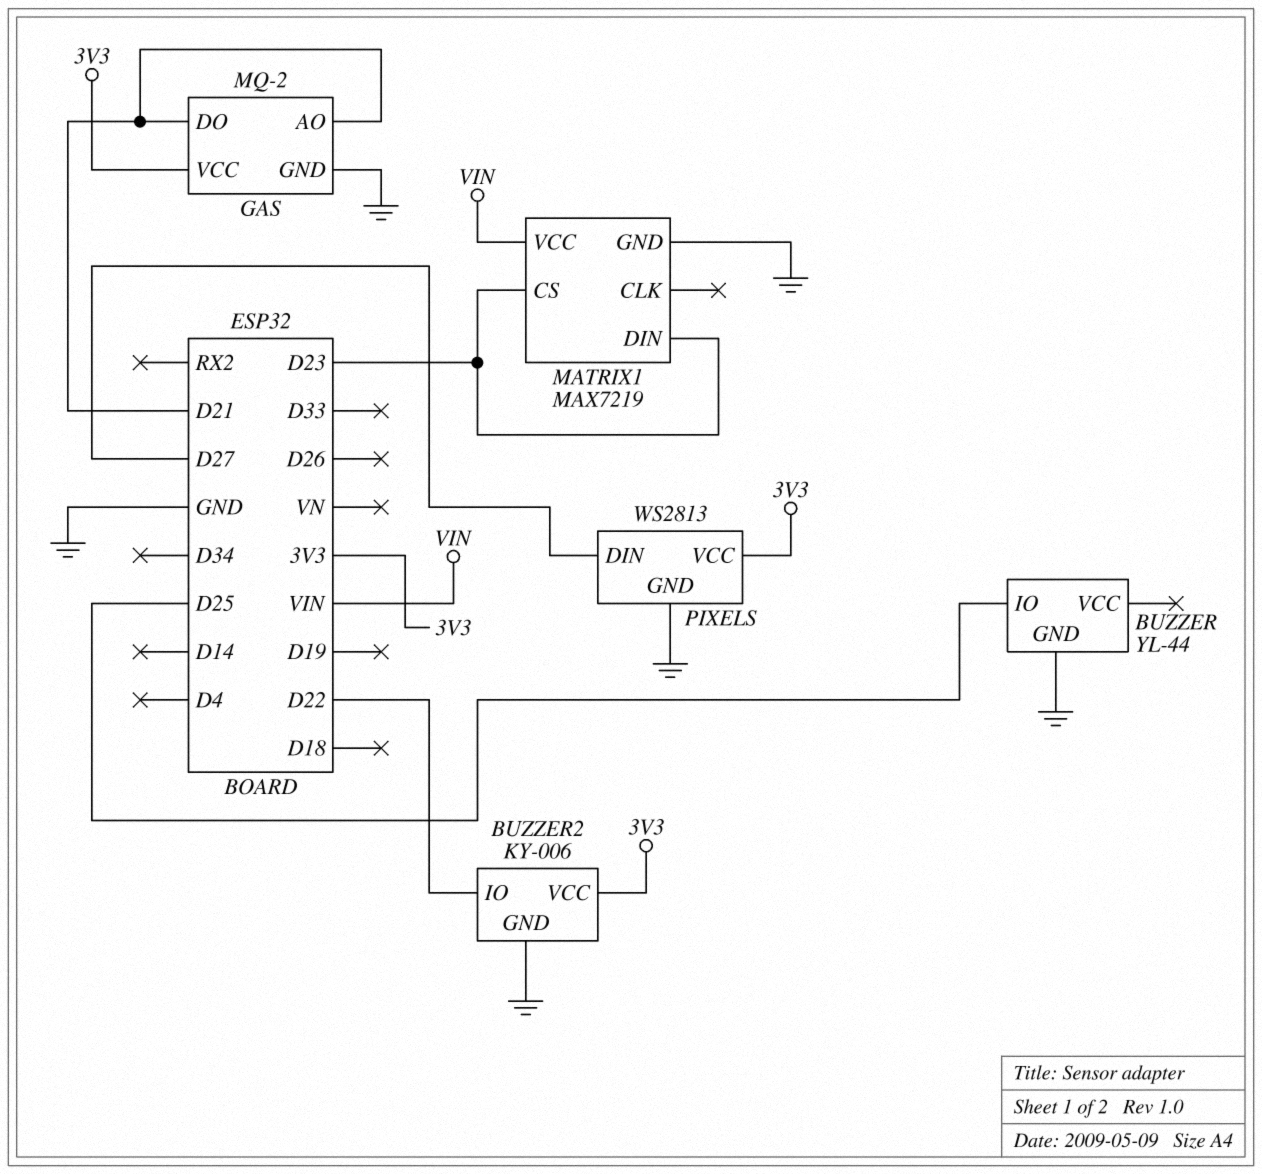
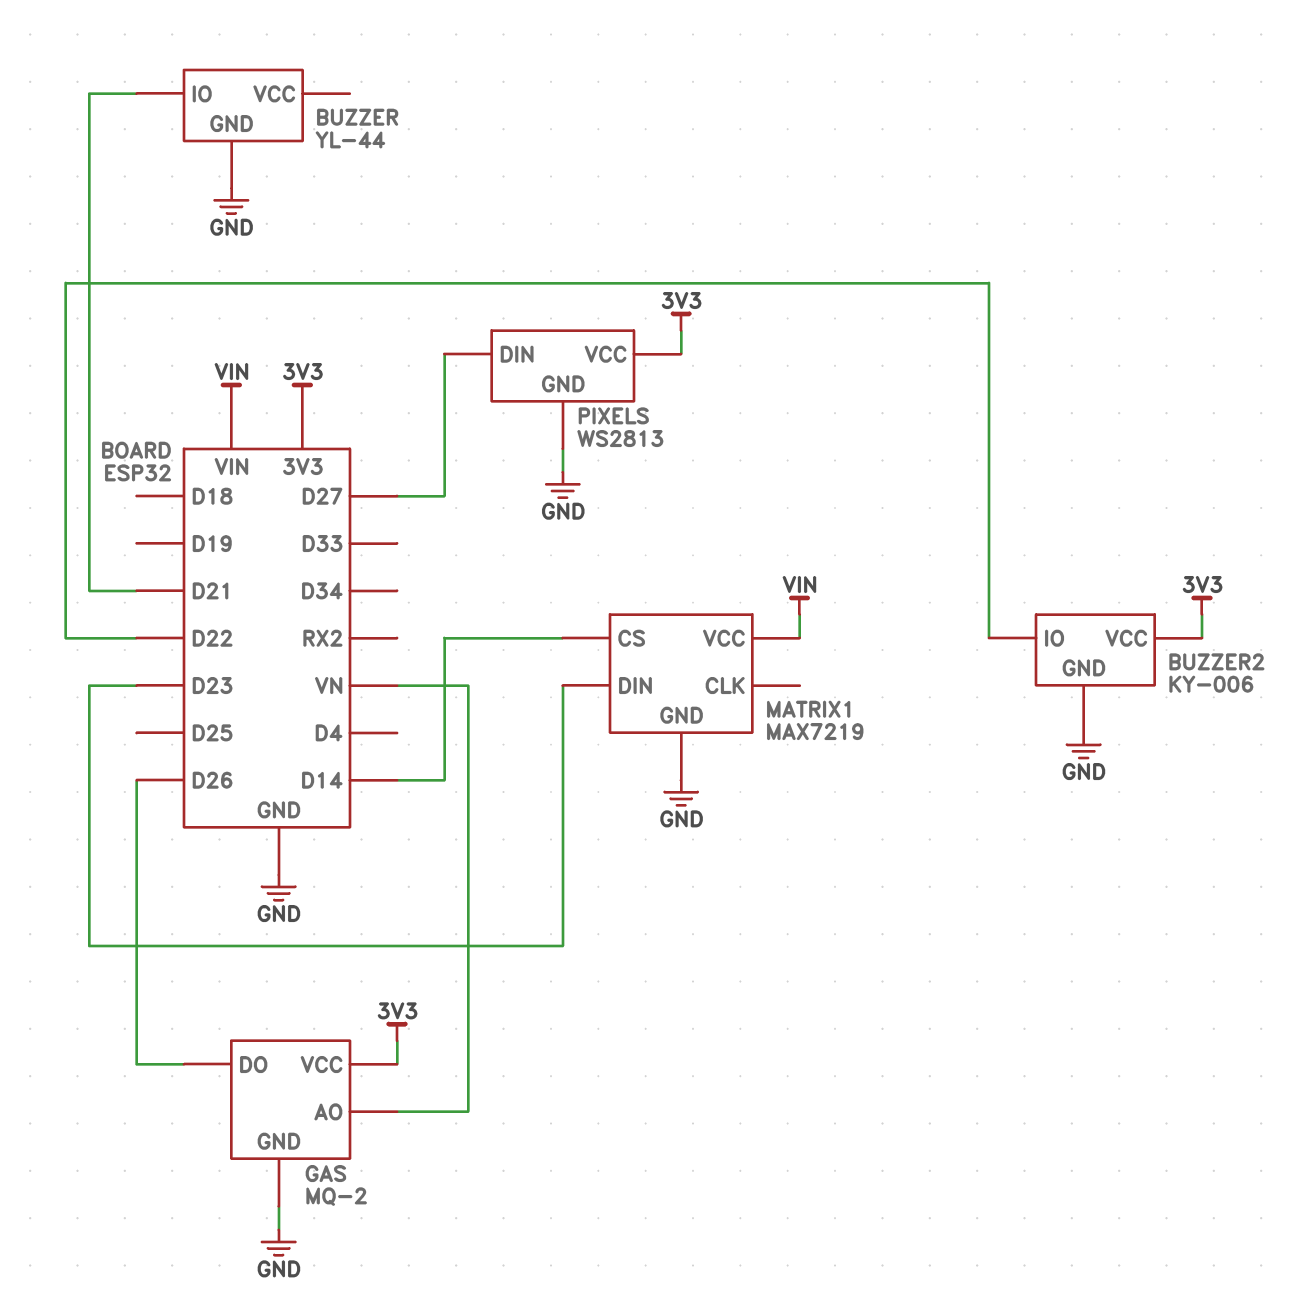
BUZZER pin IO: D25 -> D21
GAS pin AO: D21 -> VN
GAS pin DO: D21 -> D26
MATRIX1 pin CS: D23 -> D14

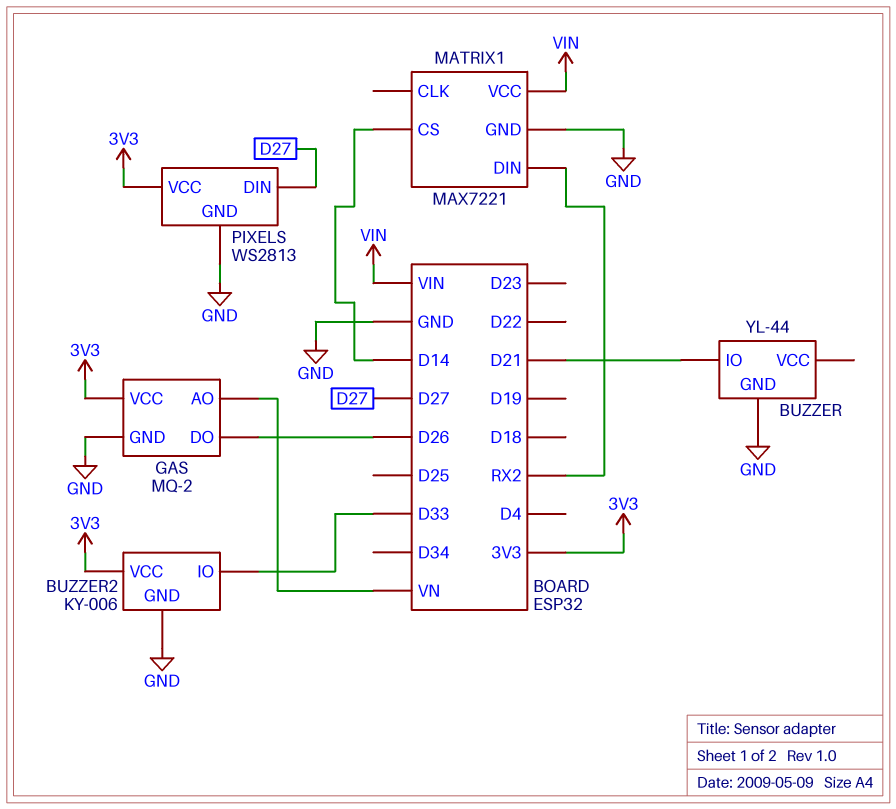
BUZZER2 pin IO: D22 -> D33
MATRIX1: MAX7219 -> MAX7221
MATRIX1 pin DIN: D23 -> RX2

